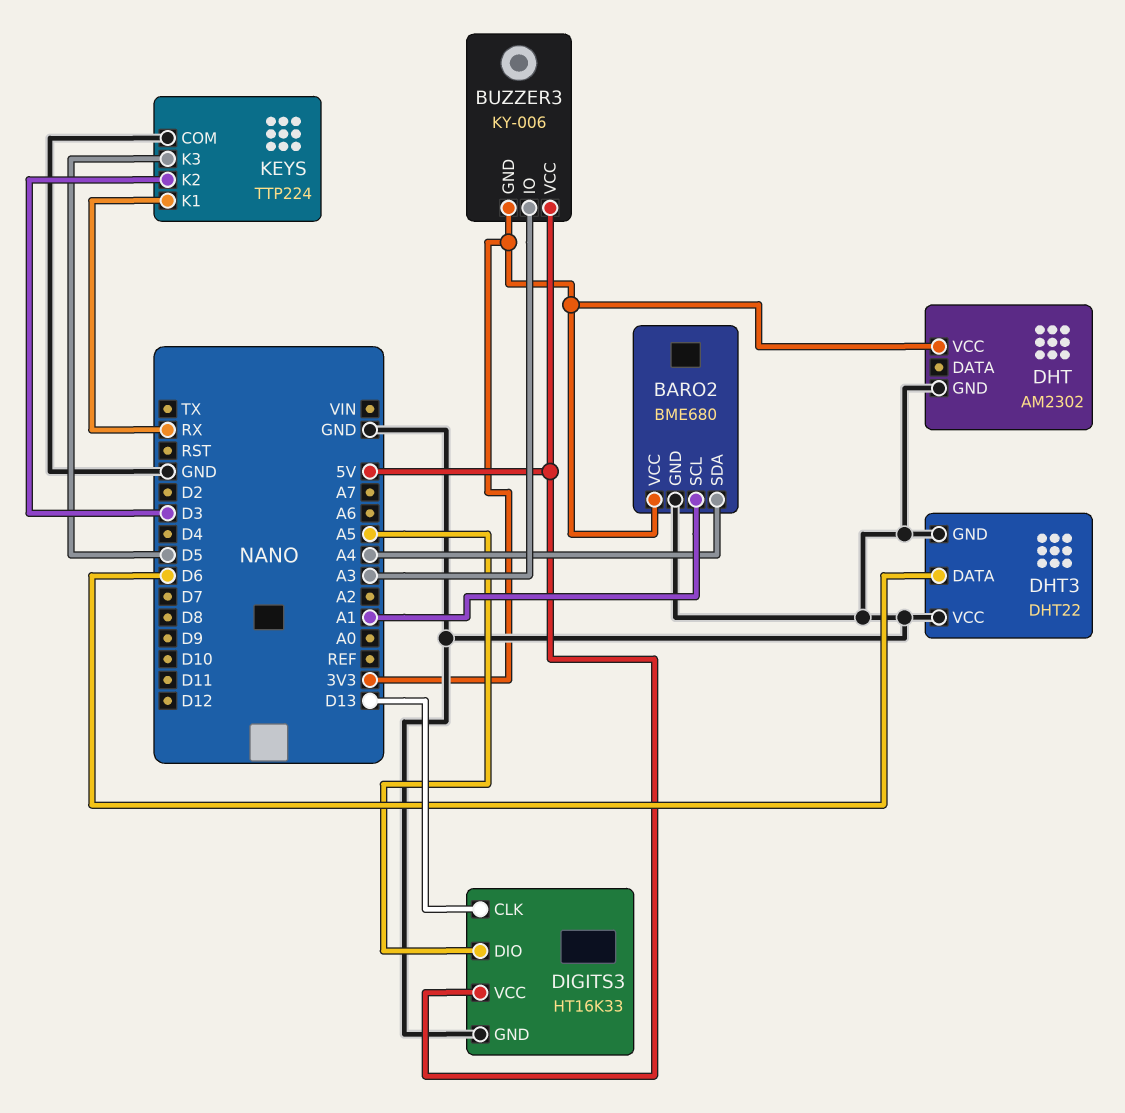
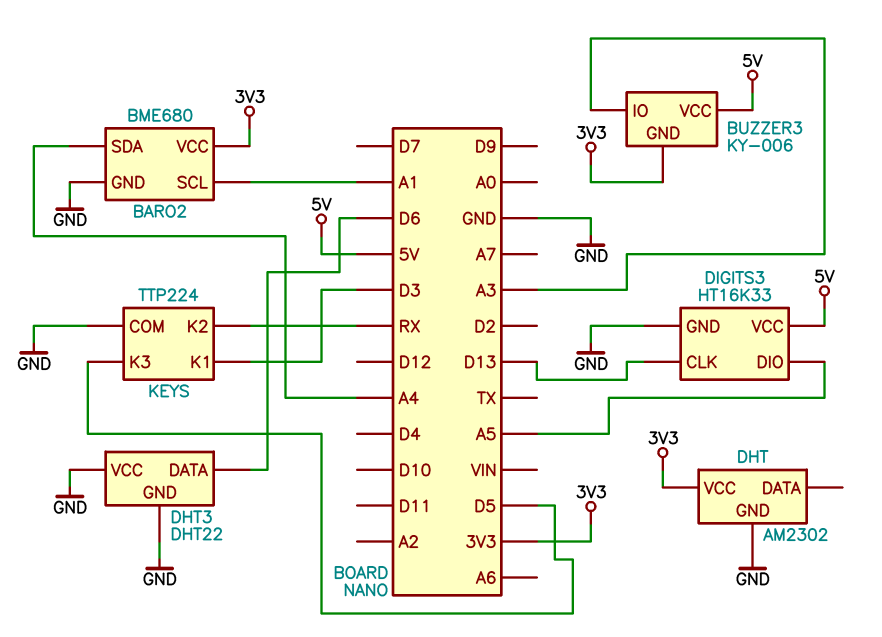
KEYS pin K1: RX -> D3
KEYS pin K2: D3 -> RX

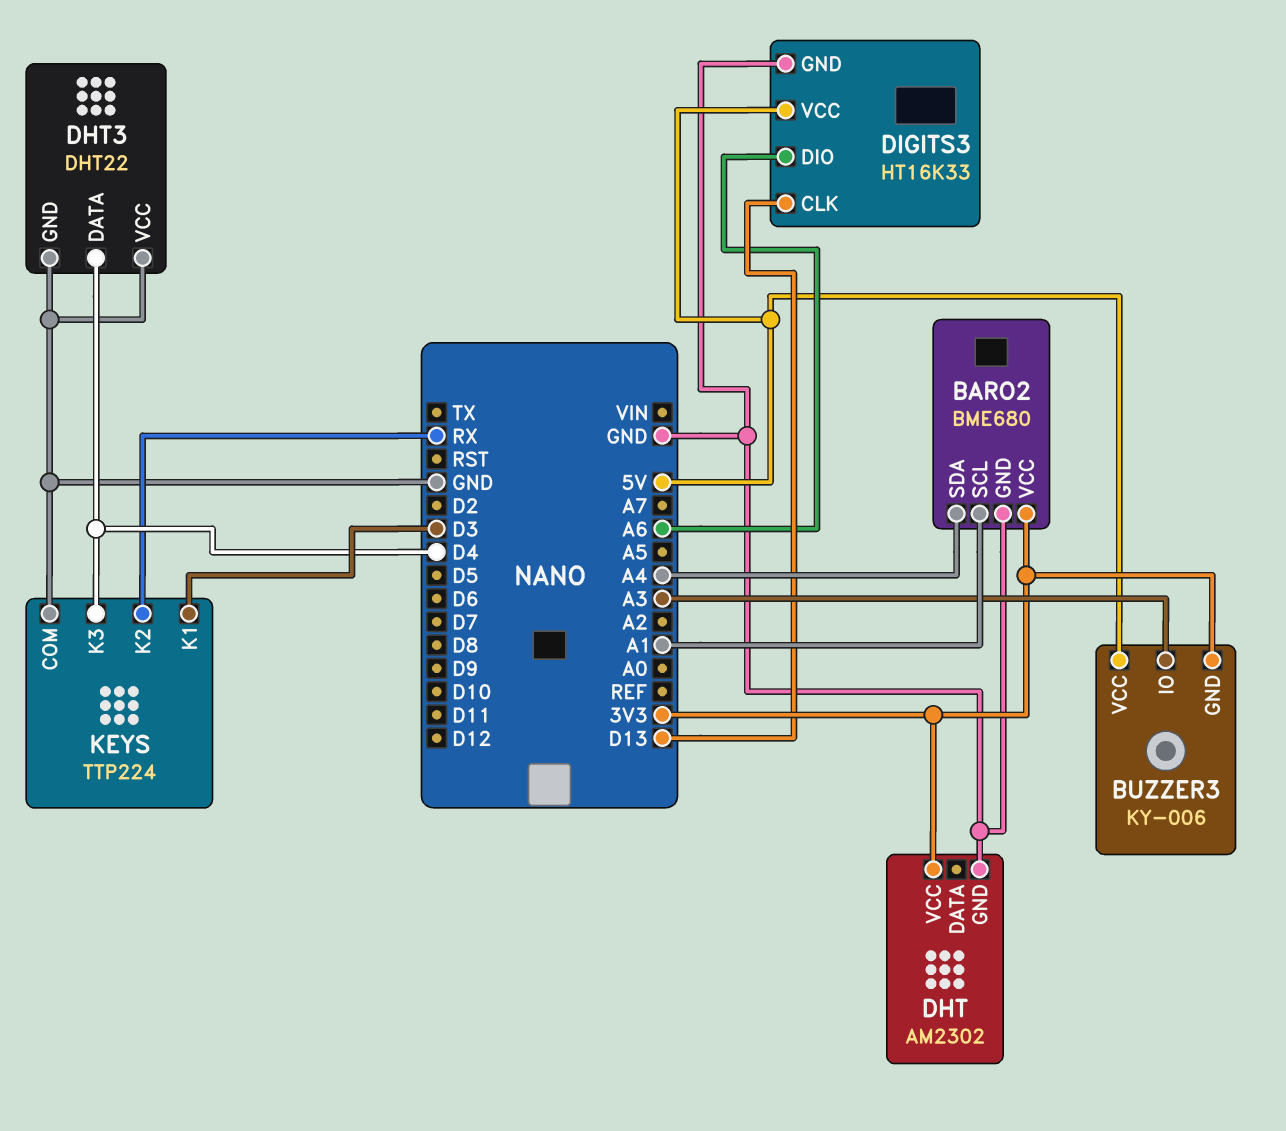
DHT3 pin DATA: D6 -> D4
DIGITS3 pin DIO: A5 -> A6
KEYS pin K3: D5 -> D4

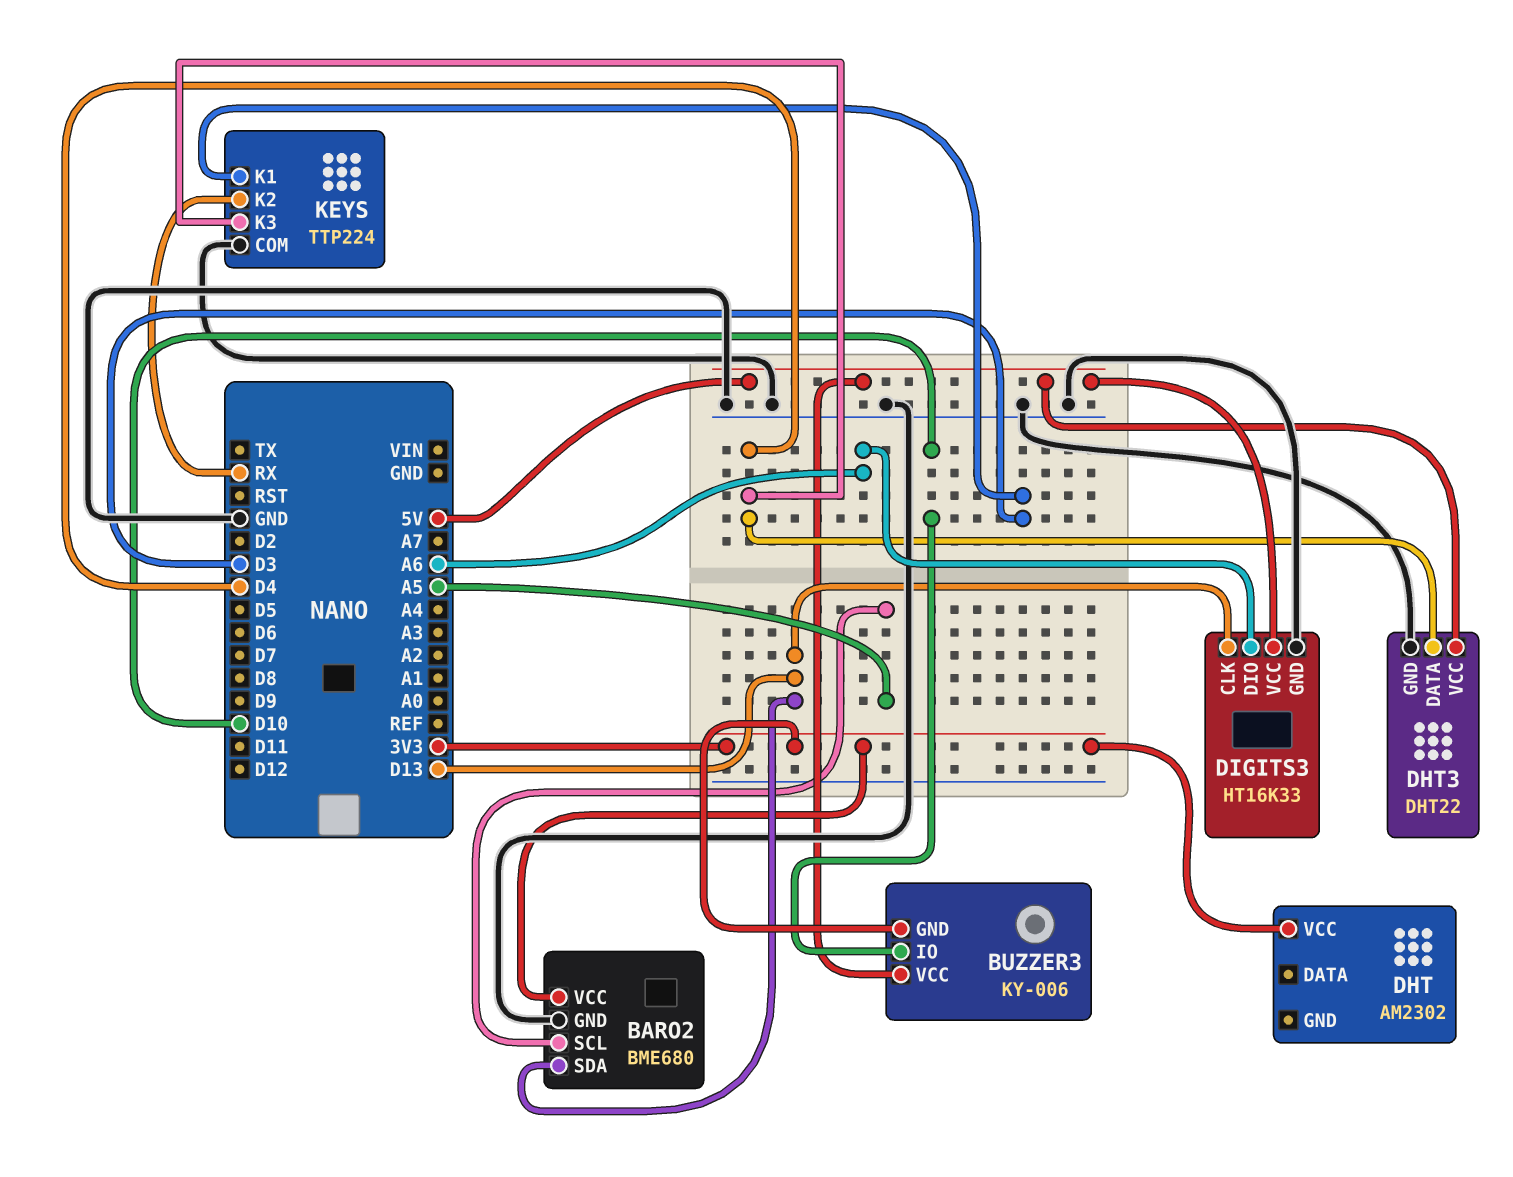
BARO2 pin SCL: A1 -> A5
BARO2 pin SDA: A4 -> D13
BUZZER3 pin IO: A3 -> D10
DHT pin GND: GND -> none
DHT3 pin VCC: GND -> 5V

